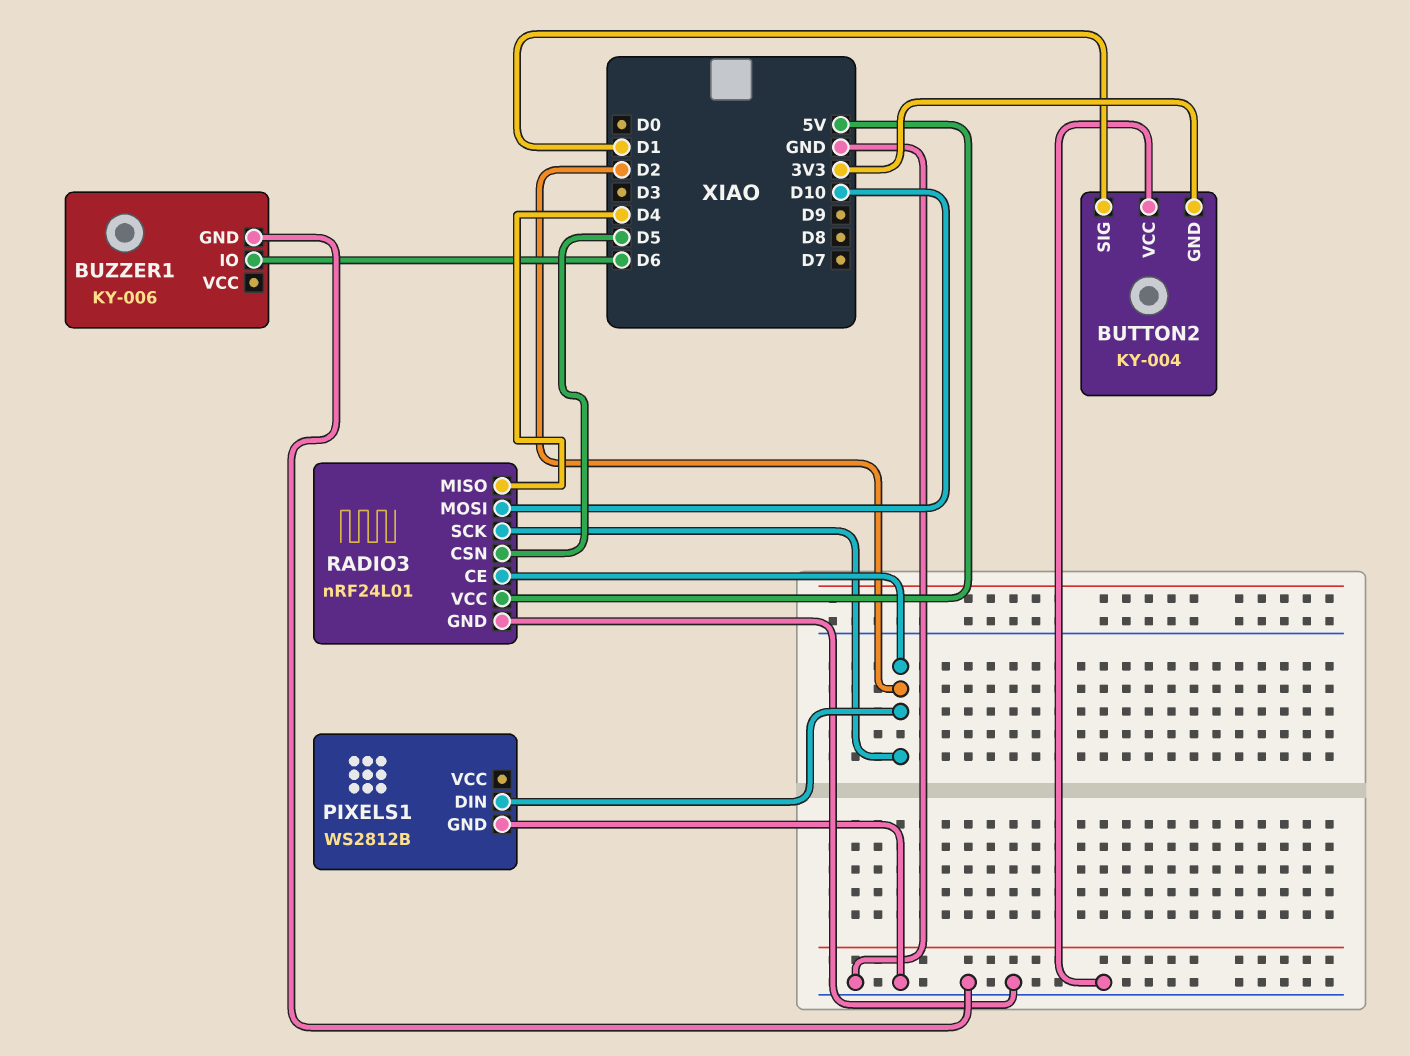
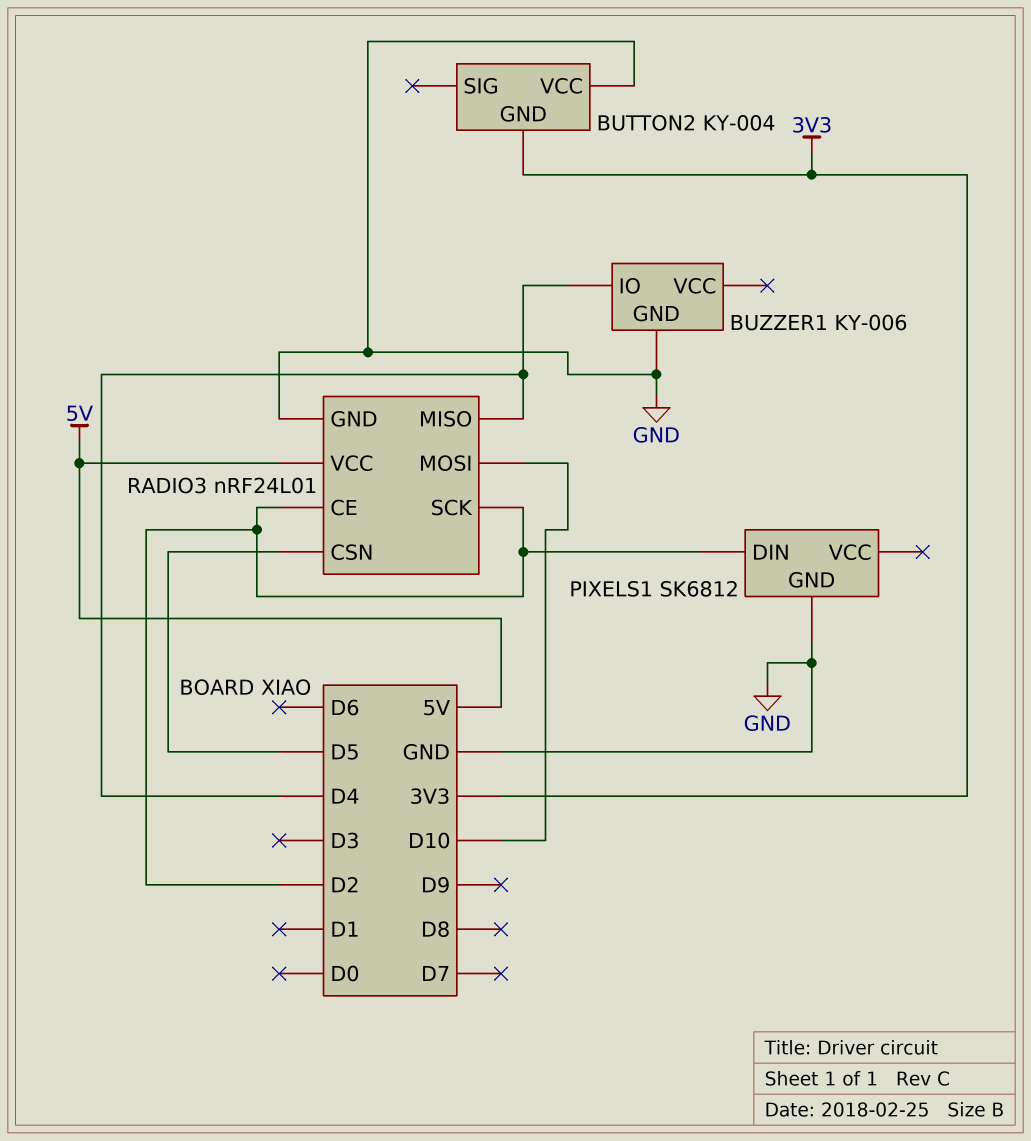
BUTTON2 pin SIG: D1 -> none
BUZZER1 pin IO: D6 -> D4
PIXELS1: WS2812B -> SK6812

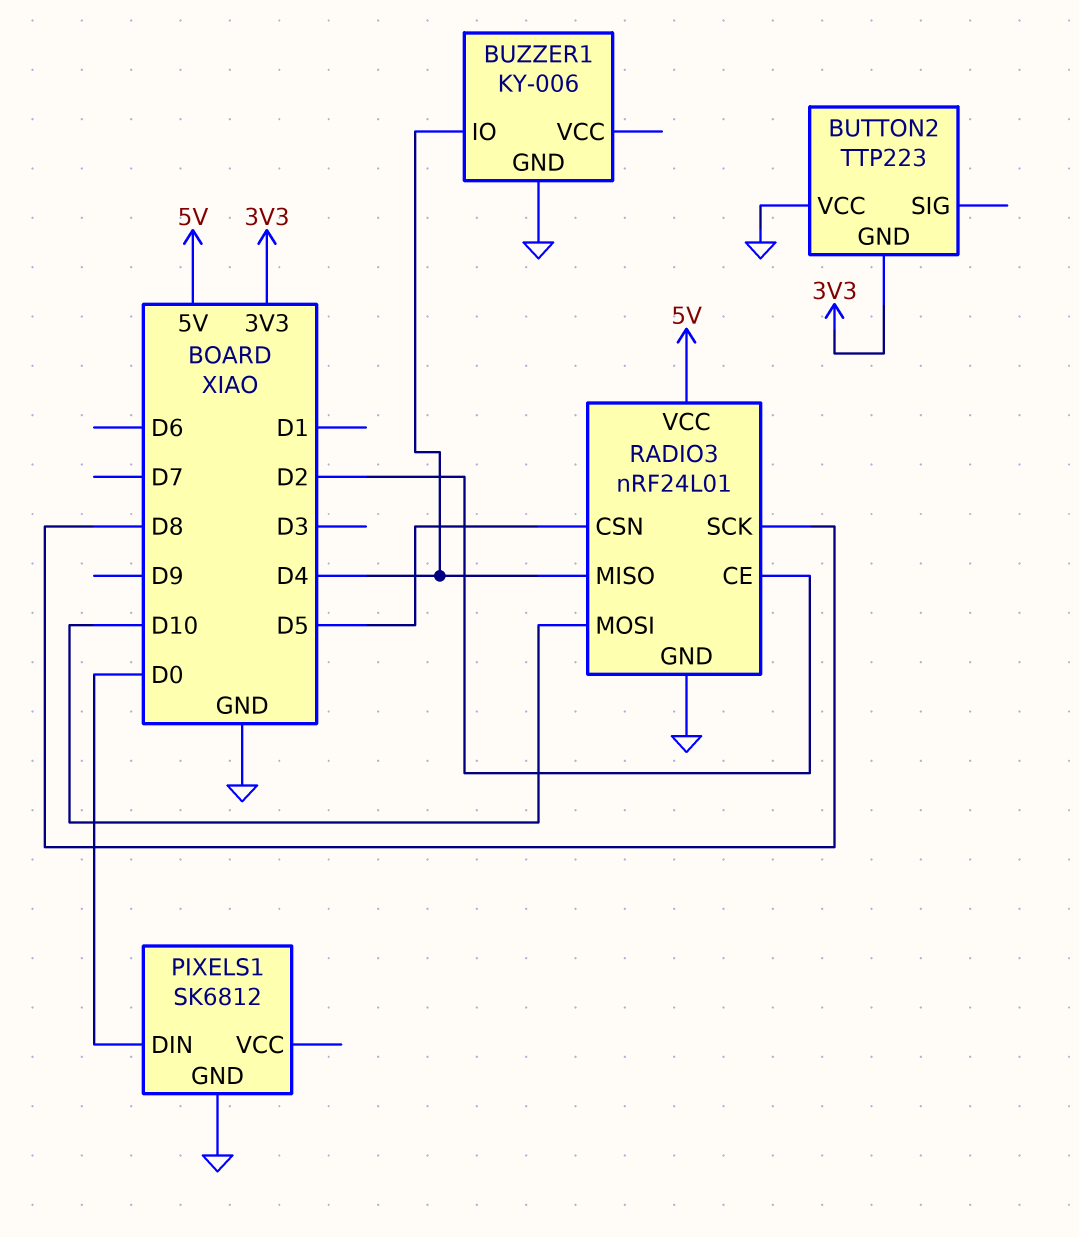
BUTTON2: KY-004 -> TTP223
PIXELS1 pin DIN: D2 -> D0
RADIO3 pin SCK: D2 -> D8

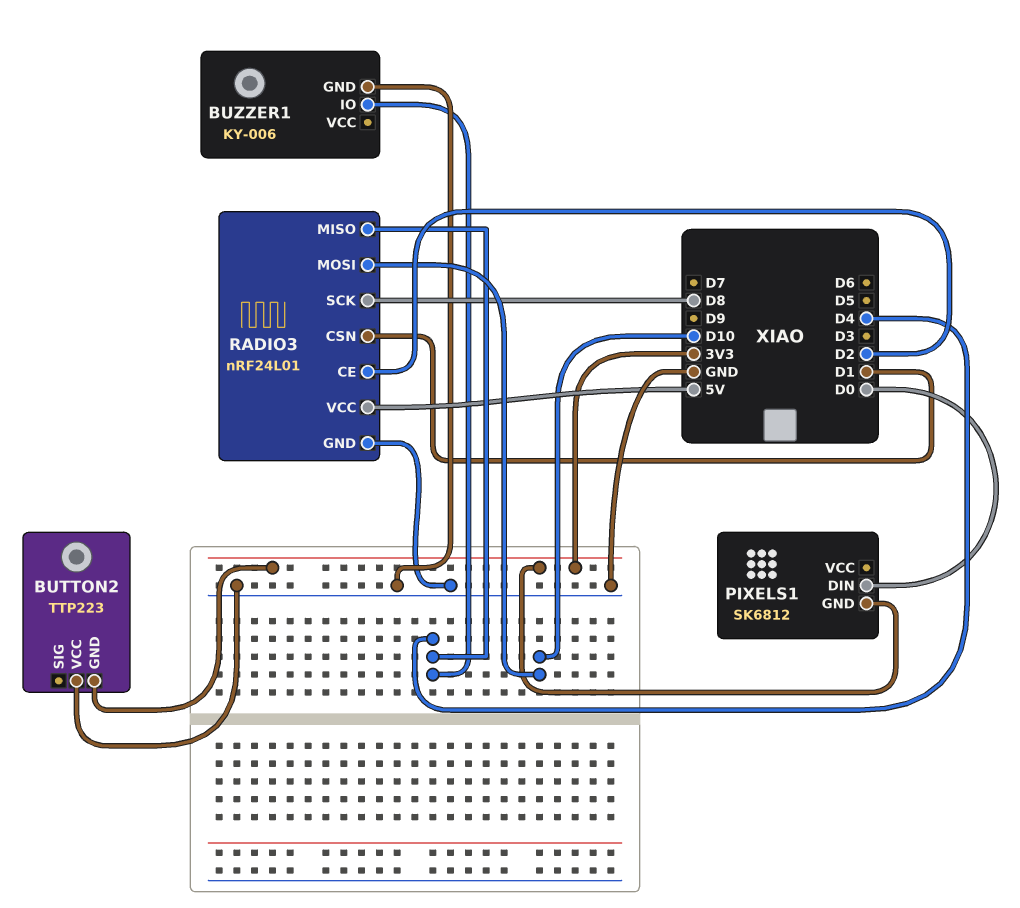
PIXELS1 pin GND: GND -> 3V3
RADIO3 pin CSN: D5 -> D1

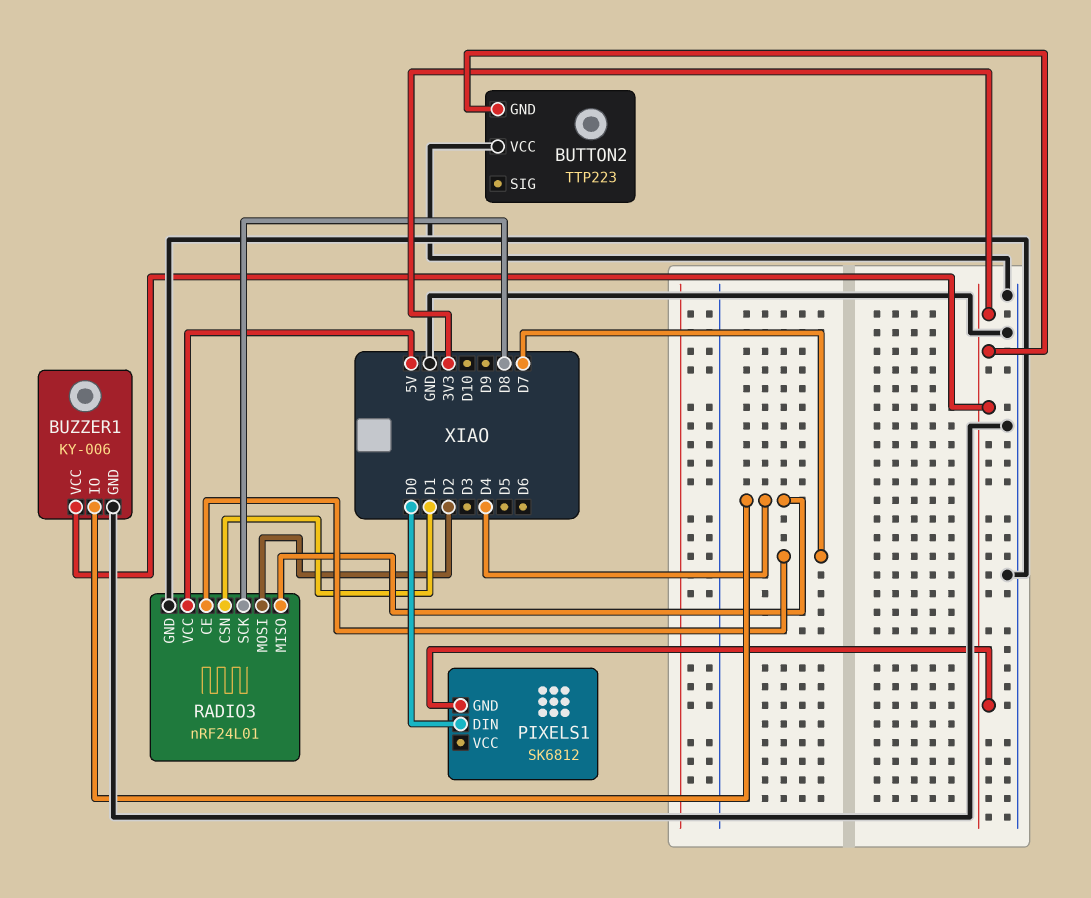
BUZZER1 pin VCC: none -> 3V3
RADIO3 pin CE: D2 -> D7
RADIO3 pin MOSI: D10 -> D2

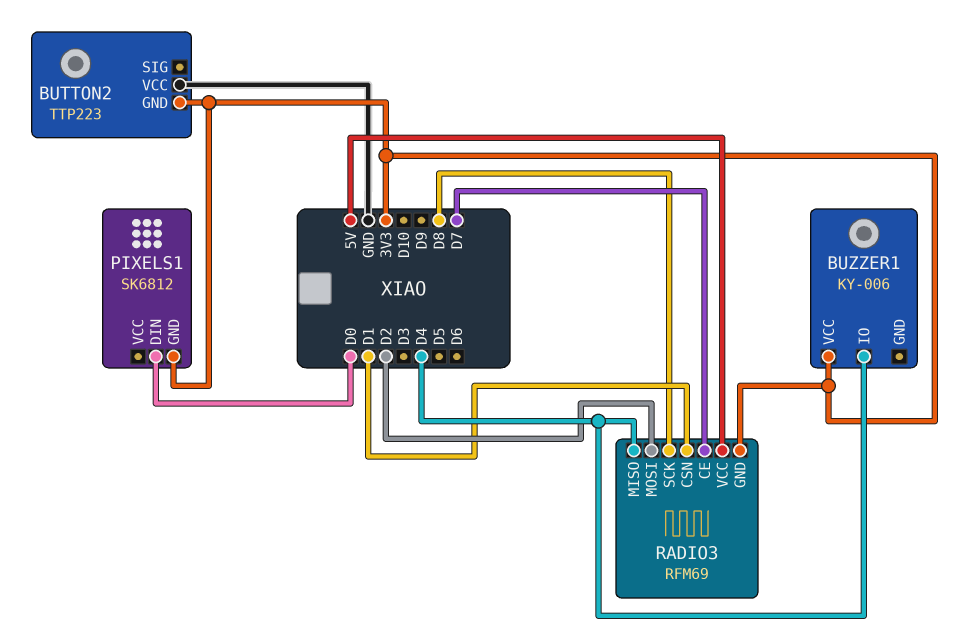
BUZZER1 pin GND: GND -> none
RADIO3: nRF24L01 -> RFM69
RADIO3 pin GND: GND -> 3V3

